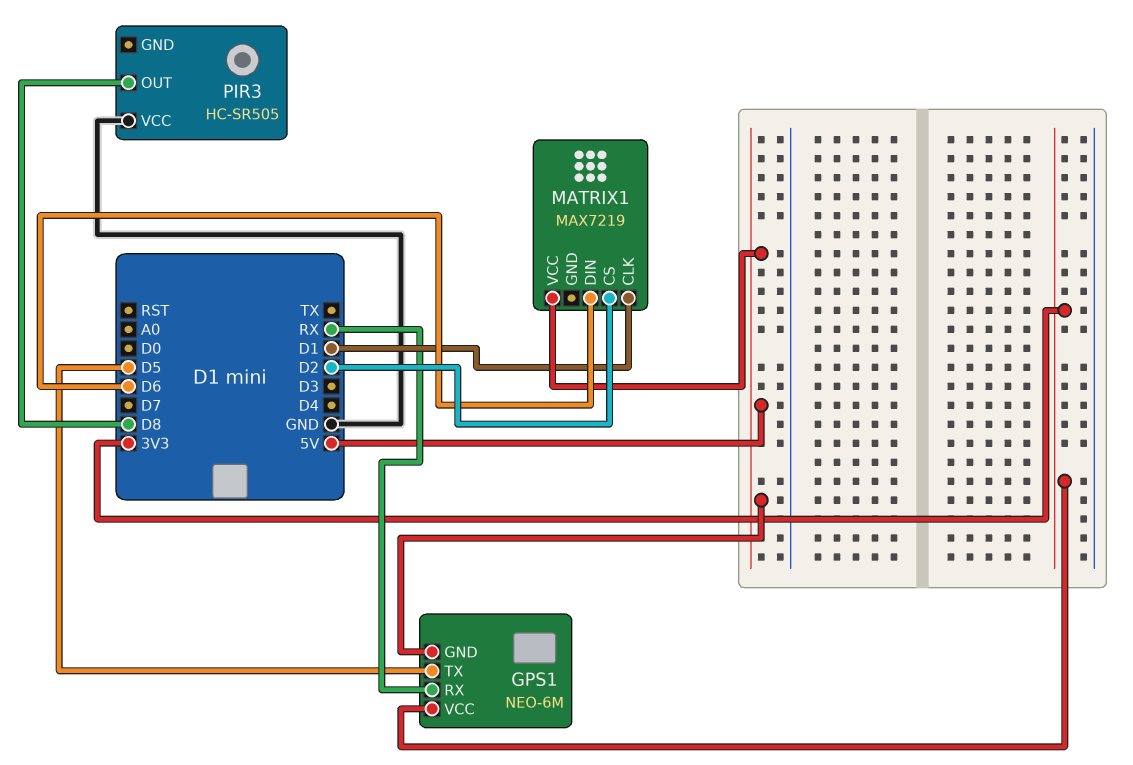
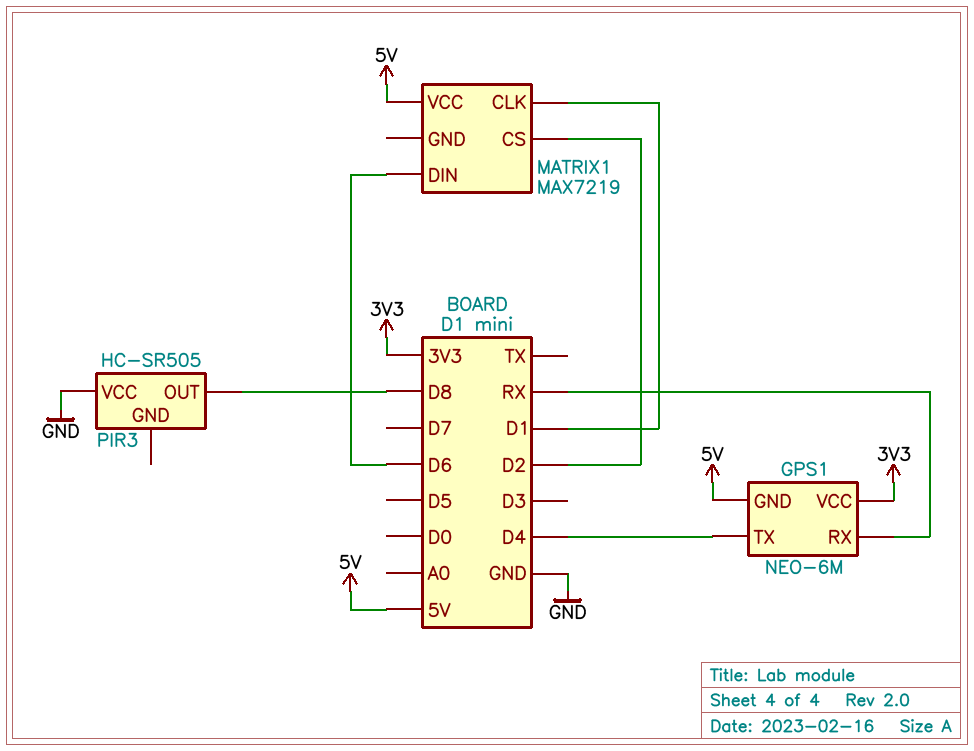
GPS1 pin TX: D5 -> D4

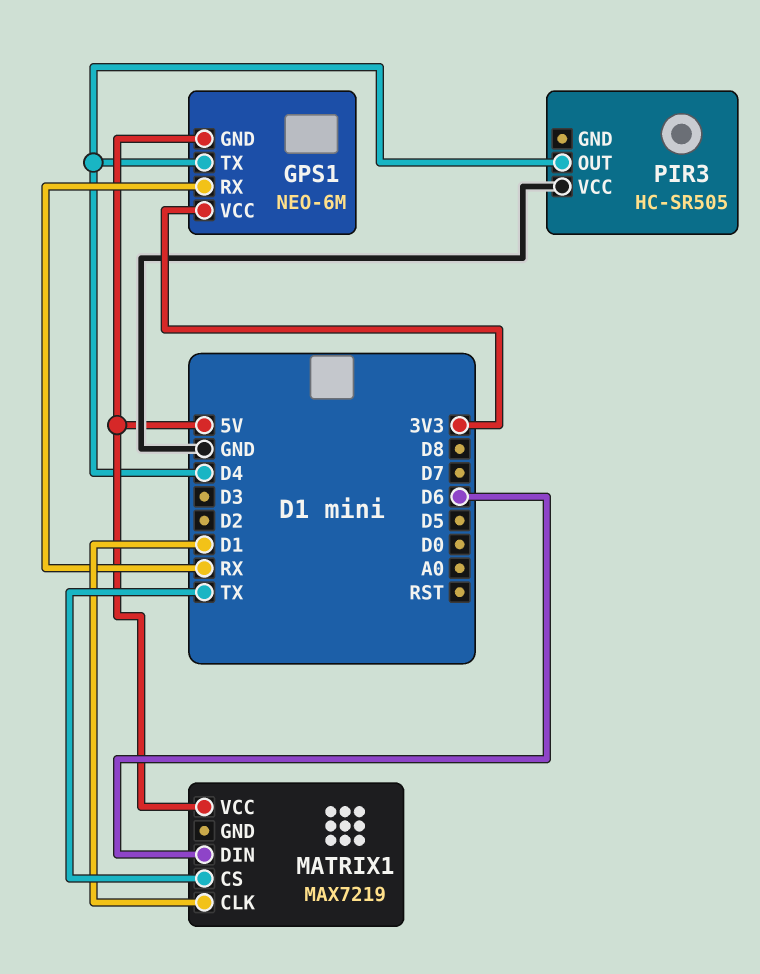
MATRIX1 pin CS: D2 -> TX
PIR3 pin OUT: D8 -> D4

